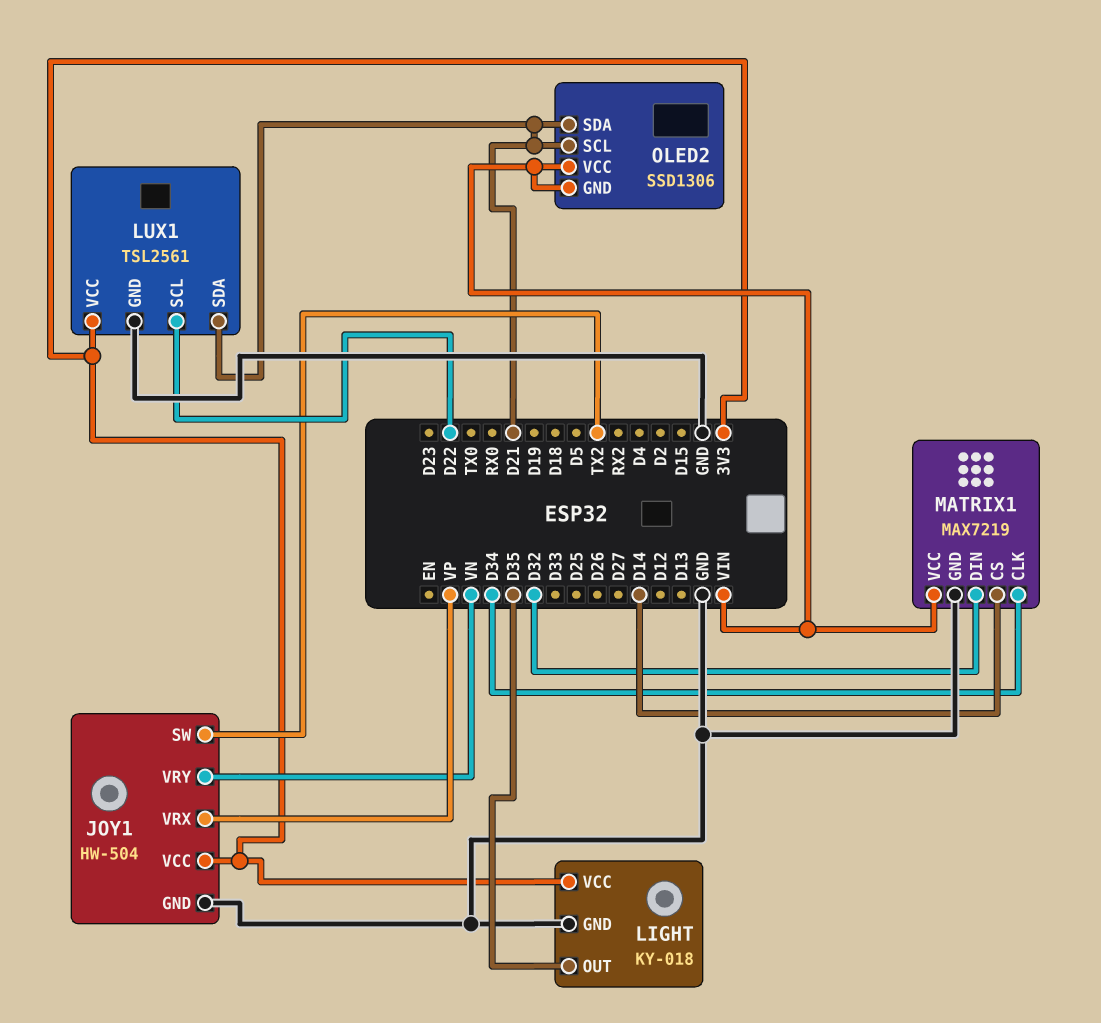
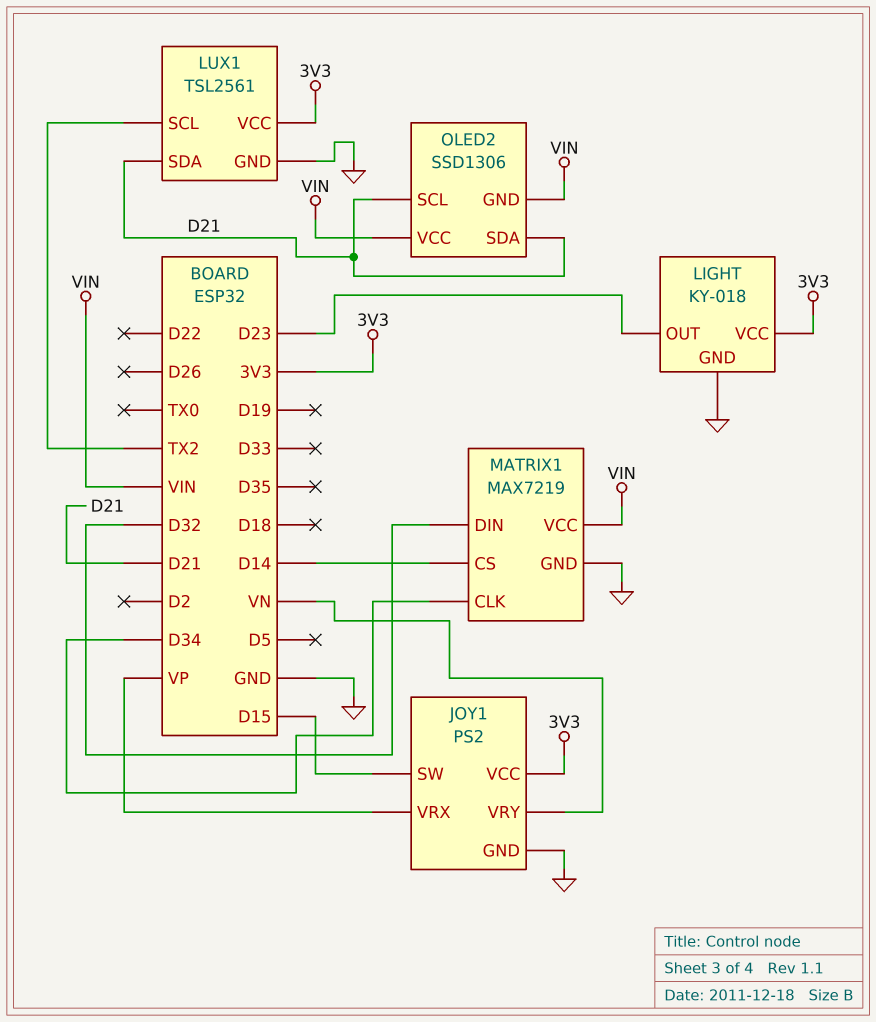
JOY1: HW-504 -> PS2
JOY1 pin SW: TX2 -> D15
LIGHT pin OUT: D35 -> D23
LUX1 pin SCL: D22 -> TX2

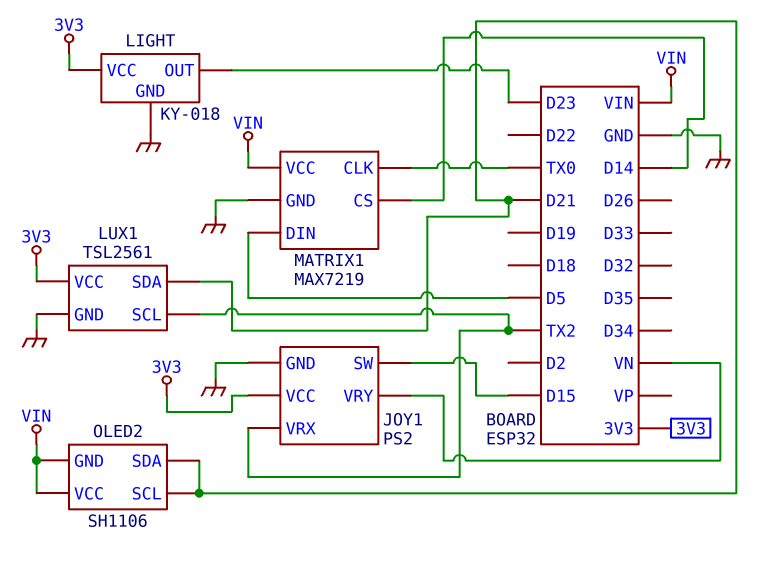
JOY1 pin VRX: VP -> TX2
MATRIX1 pin CLK: D34 -> TX0
MATRIX1 pin DIN: D32 -> D5
OLED2: SSD1306 -> SH1106

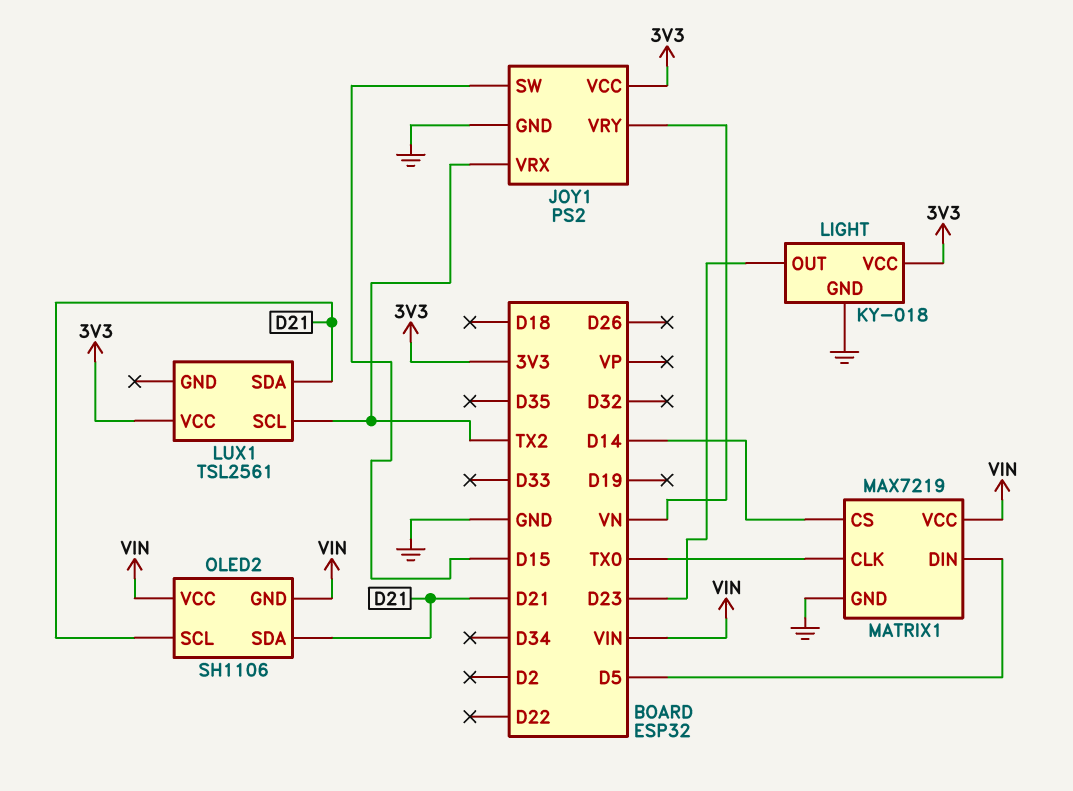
LUX1 pin GND: GND -> none

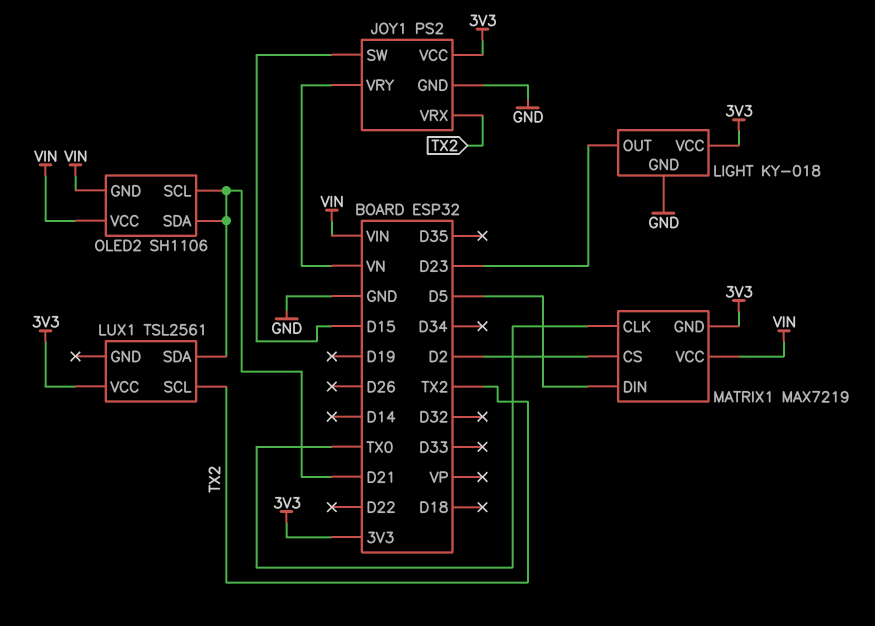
MATRIX1 pin CS: D14 -> D2
MATRIX1 pin GND: GND -> 3V3

